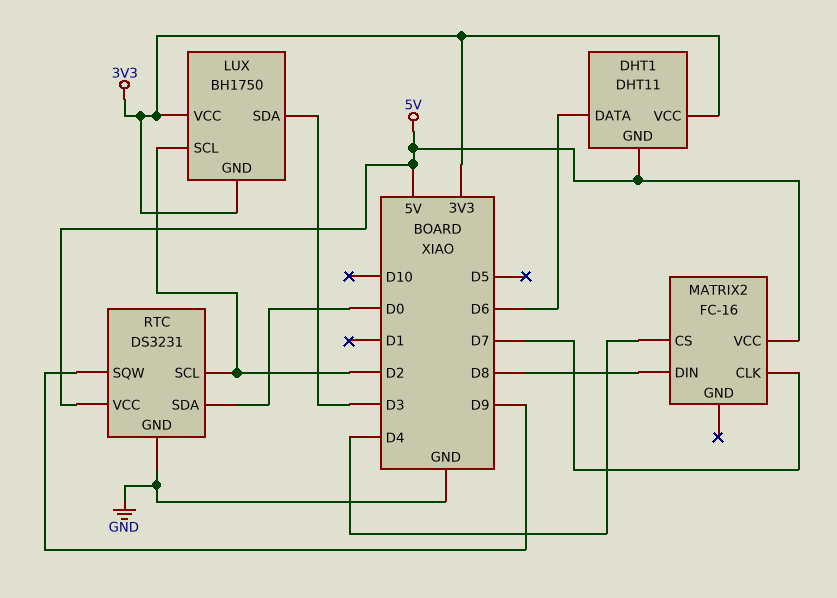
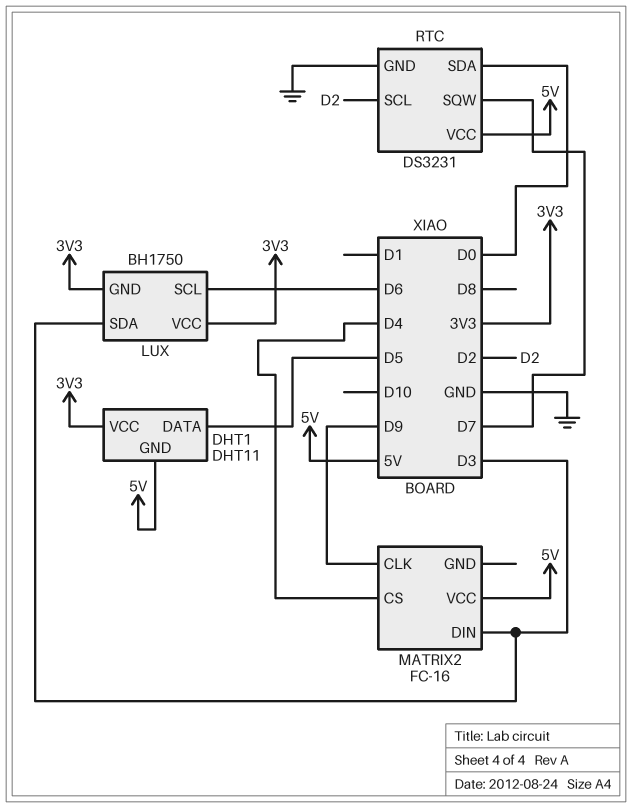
DHT1 pin DATA: D6 -> D5
LUX pin SCL: D2 -> D6
MATRIX2 pin CLK: D7 -> D9
MATRIX2 pin DIN: D8 -> D3
RTC pin SQW: D9 -> D7

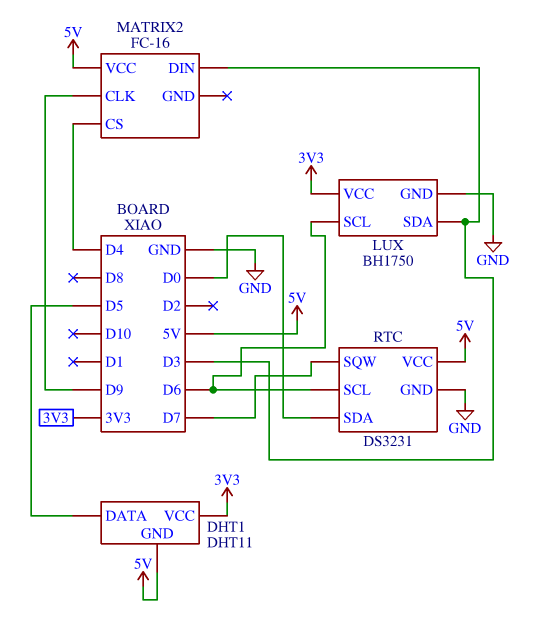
LUX pin GND: 3V3 -> GND
RTC pin SCL: D2 -> D6

